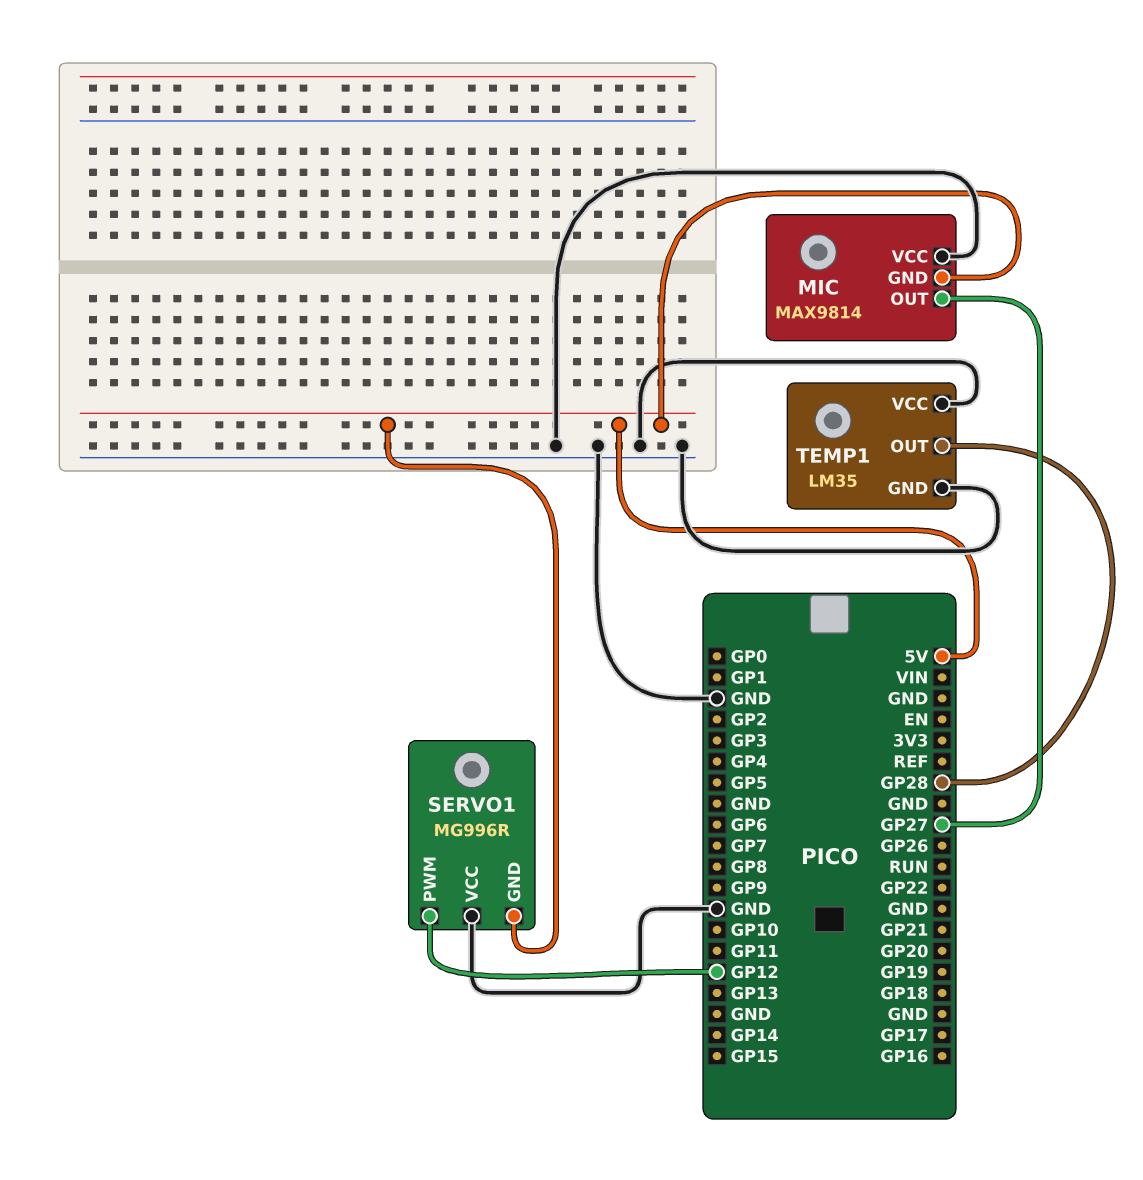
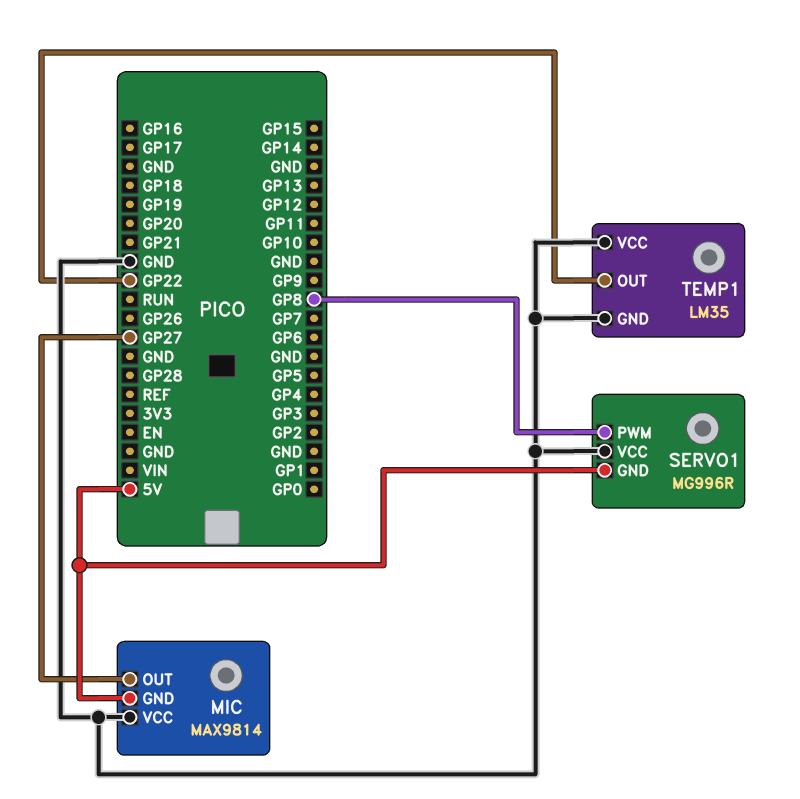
SERVO1 pin PWM: GP12 -> GP8
TEMP1 pin OUT: GP28 -> GP22

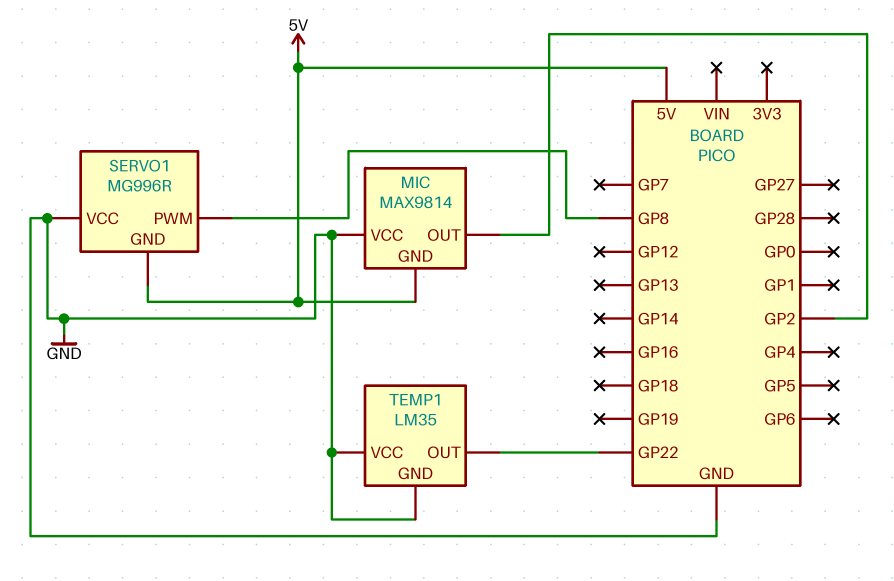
MIC pin OUT: GP27 -> GP2

